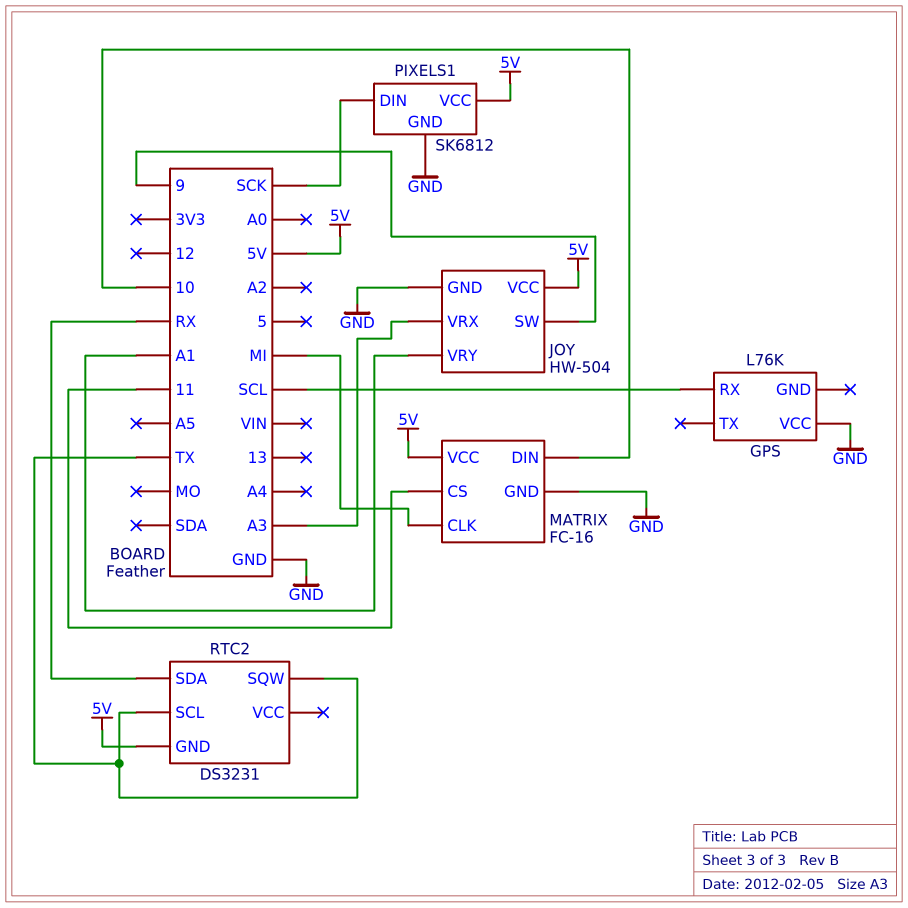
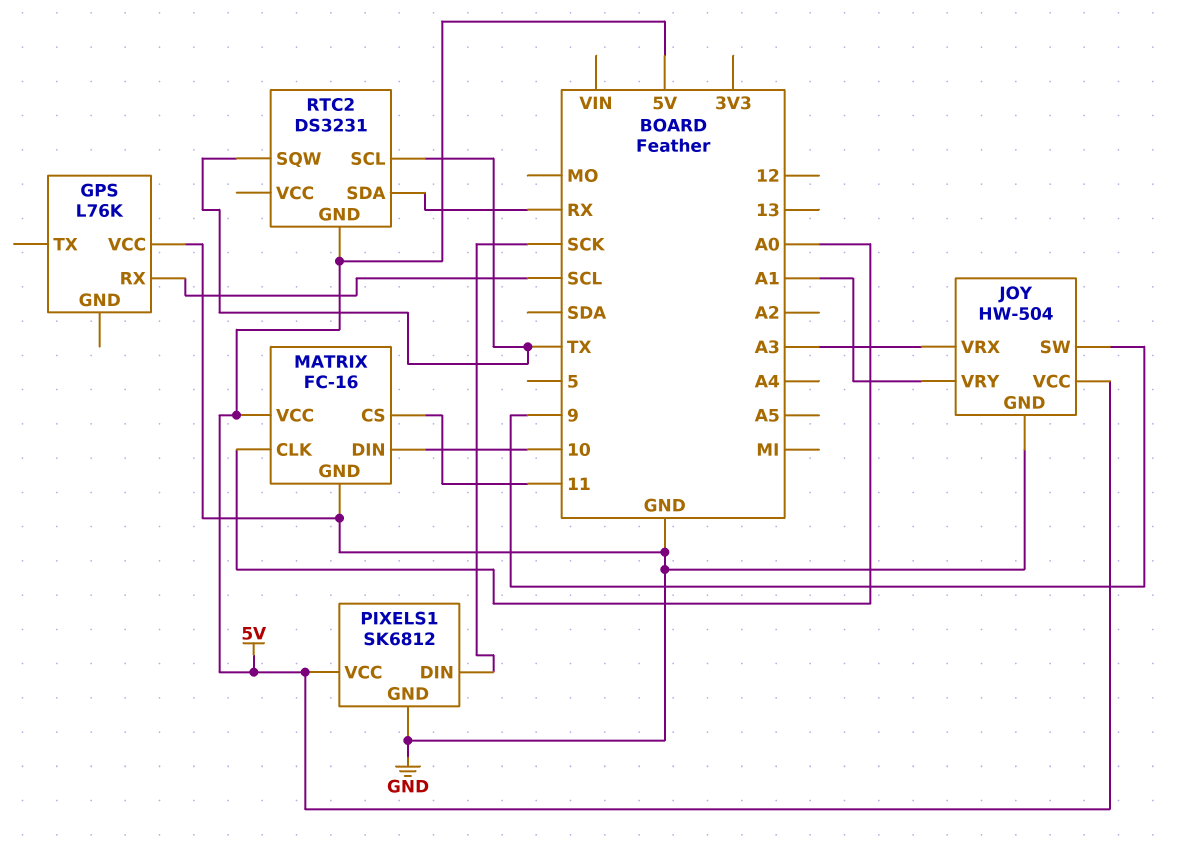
MATRIX pin CLK: MI -> A0

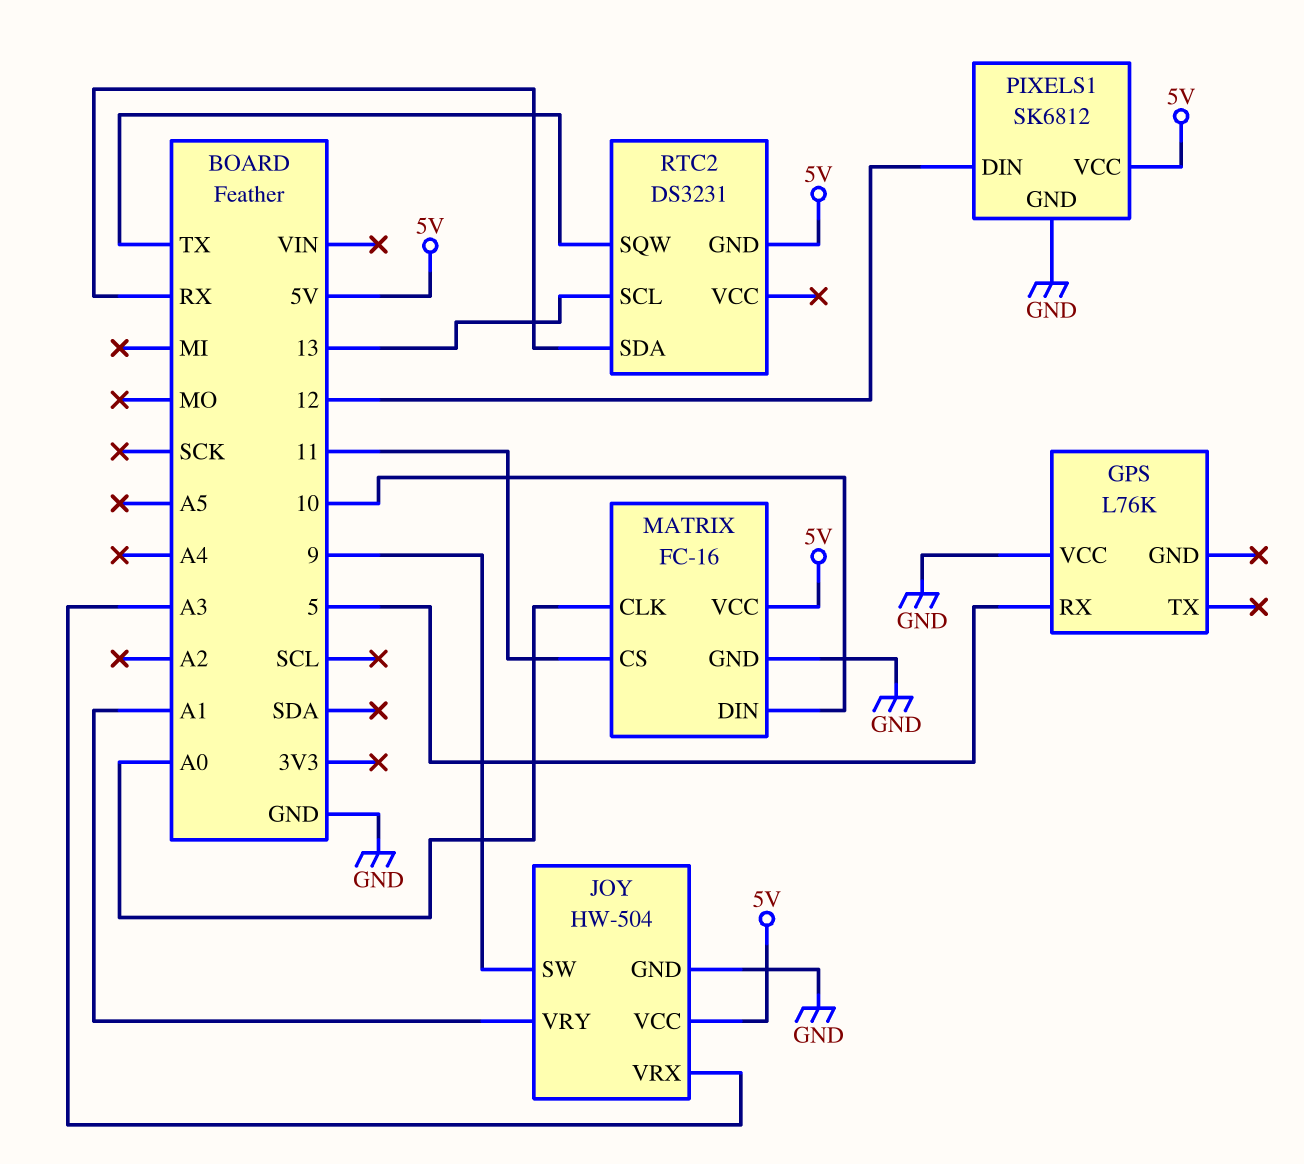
GPS pin RX: SCL -> 5
PIXELS1 pin DIN: SCK -> 12
RTC2 pin SCL: TX -> 13

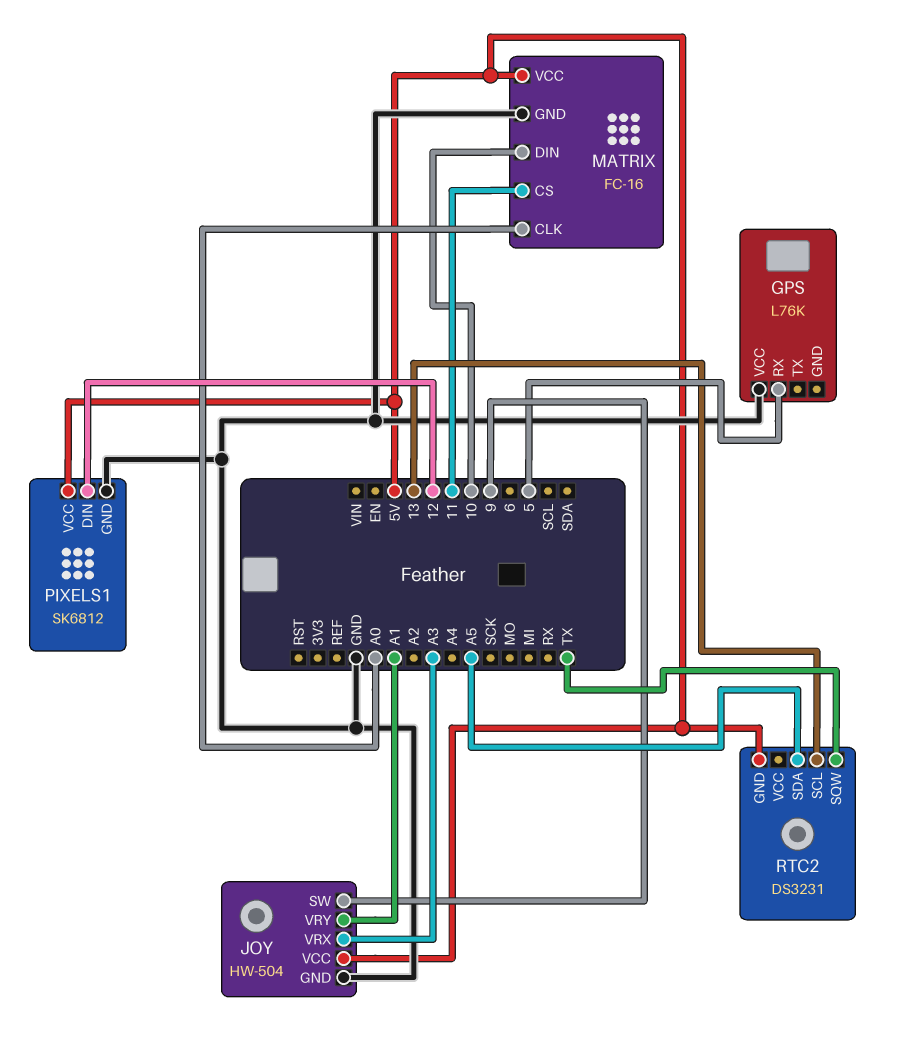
RTC2 pin SDA: RX -> A5

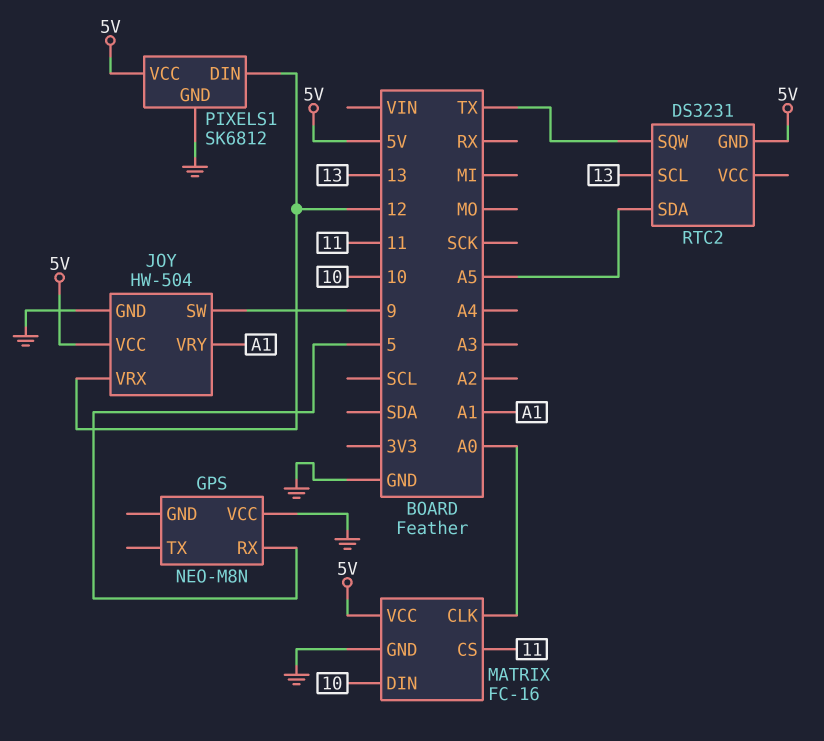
GPS: L76K -> NEO-M8N
JOY pin VRX: A3 -> 12

